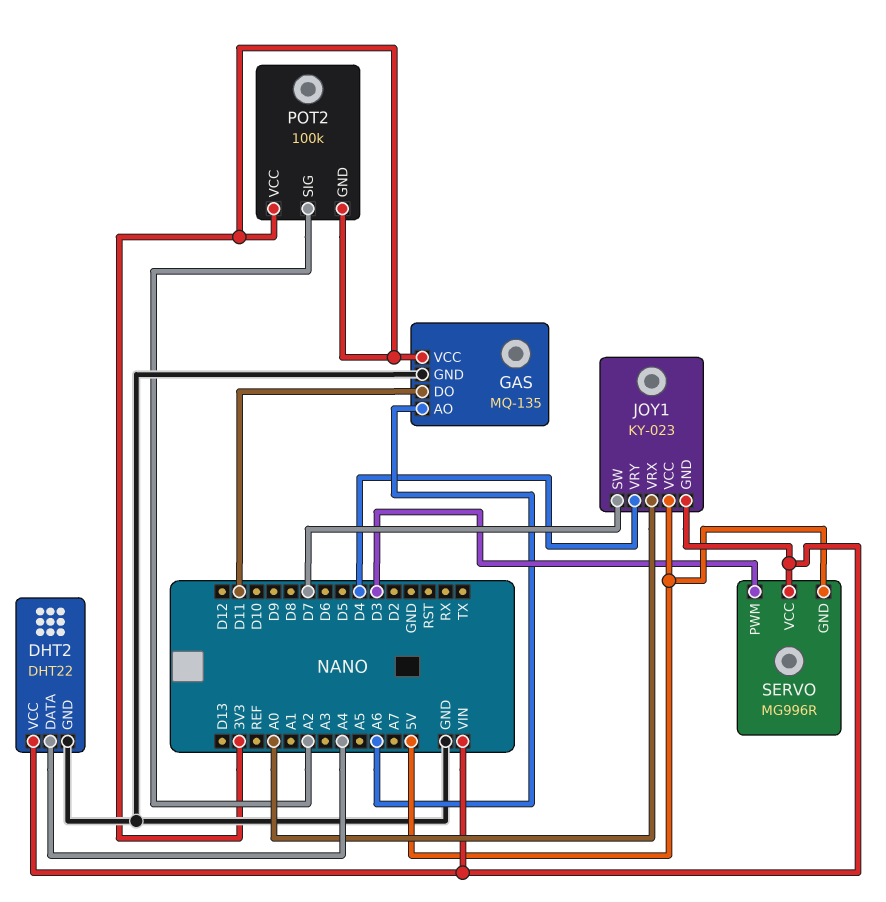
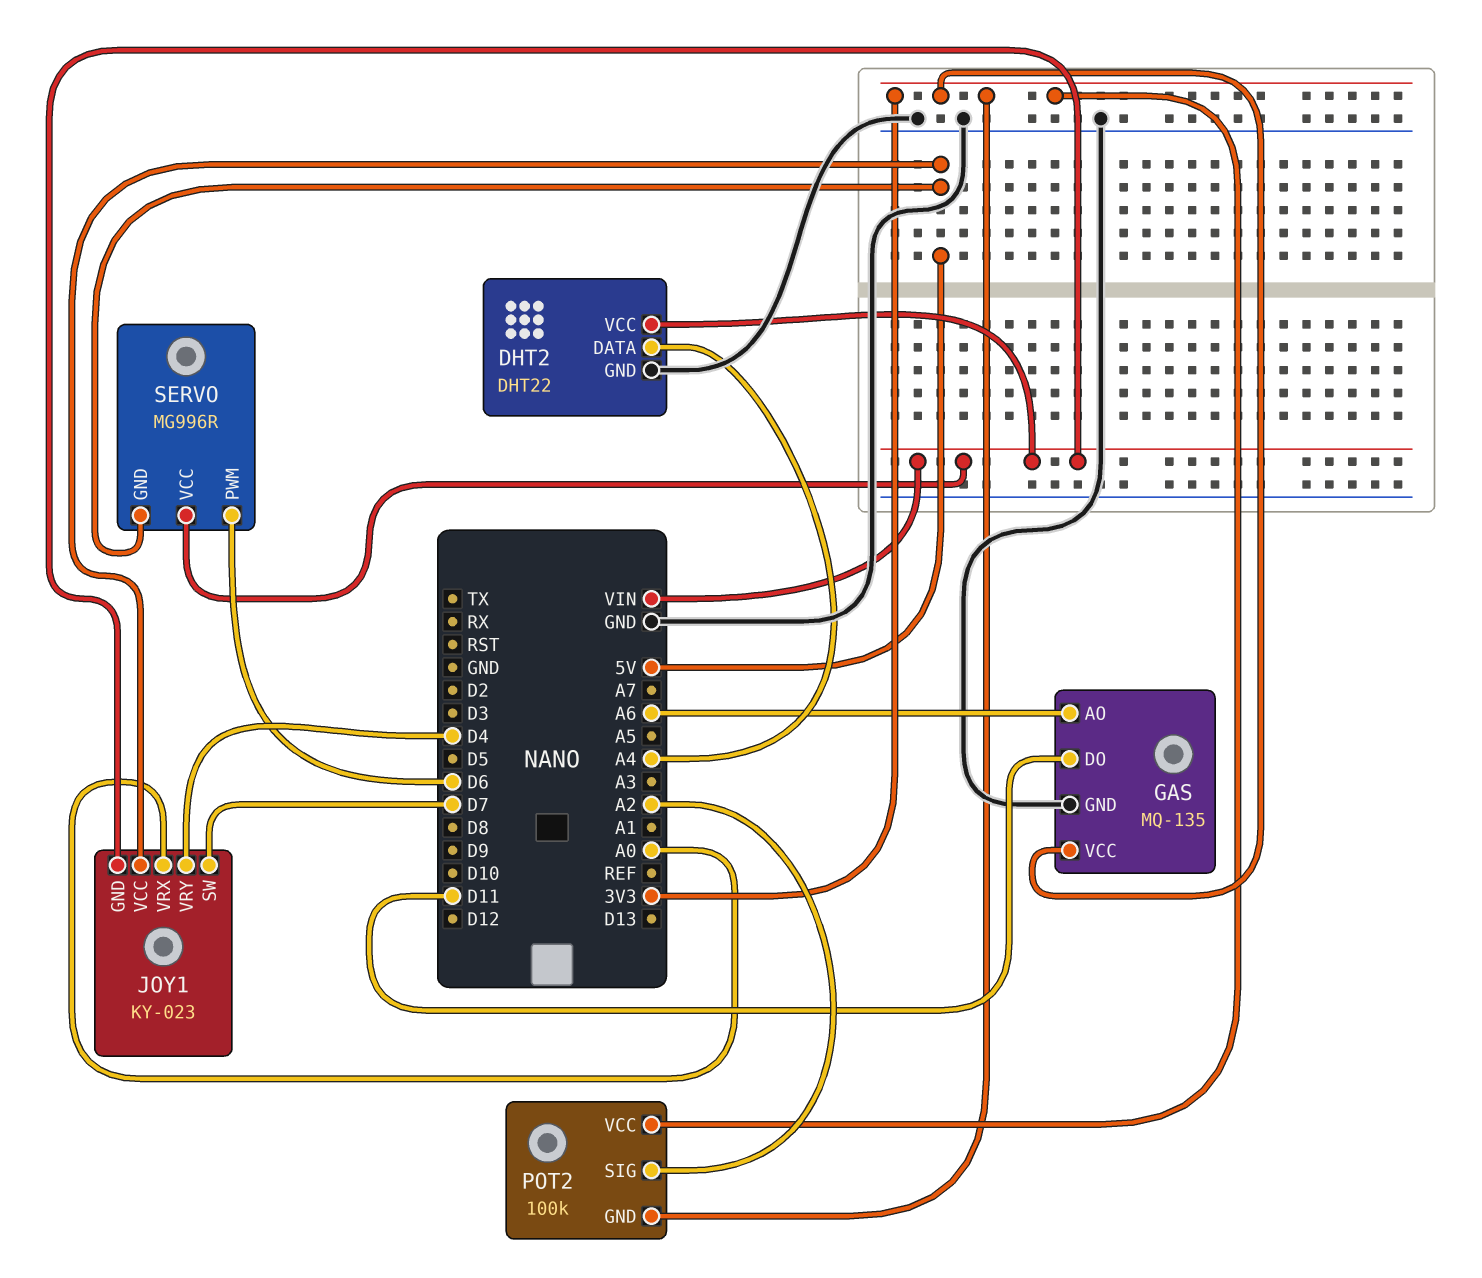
SERVO pin PWM: D3 -> D6

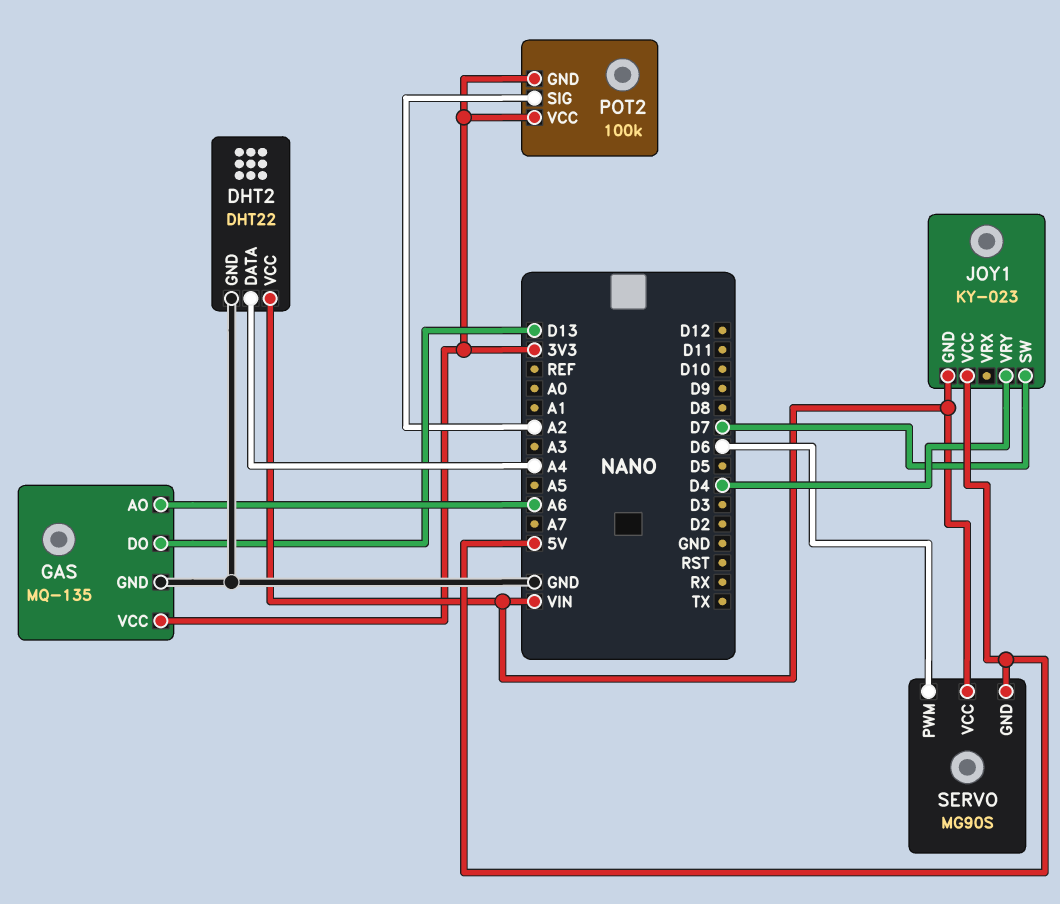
GAS pin DO: D11 -> D13
JOY1 pin VRX: A0 -> none
SERVO: MG996R -> MG90S

